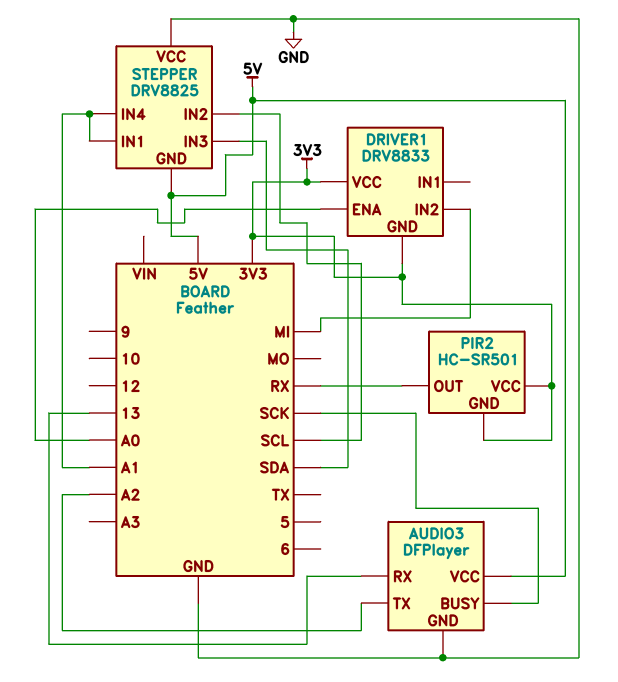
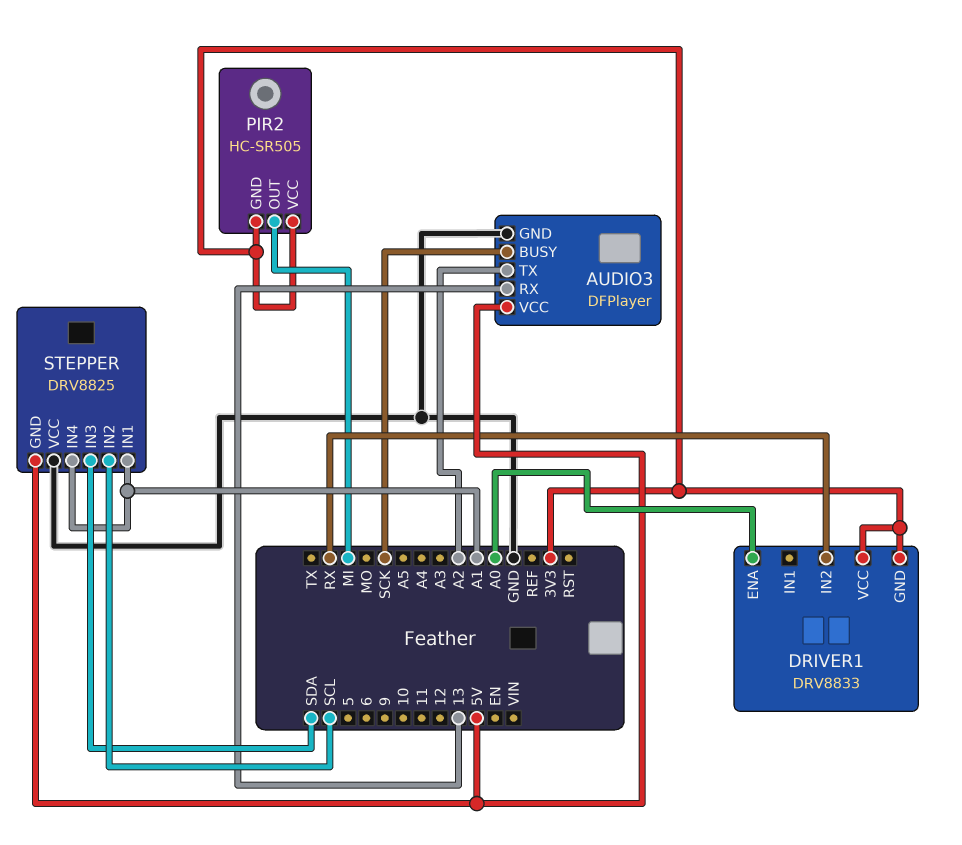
DRIVER1 pin IN2: MI -> RX
PIR2: HC-SR501 -> HC-SR505
PIR2 pin OUT: RX -> MI

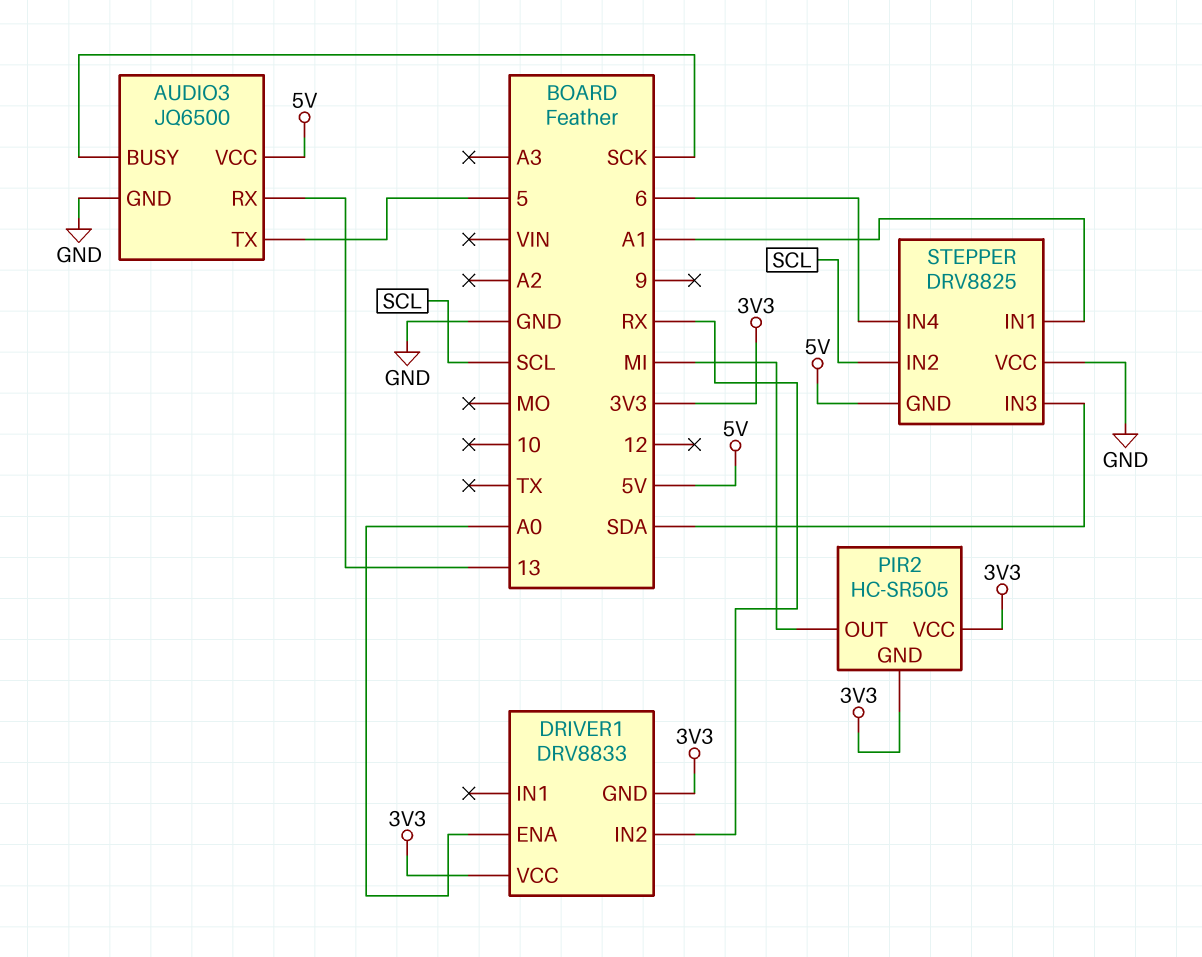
AUDIO3: DFPlayer -> JQ6500
AUDIO3 pin TX: A2 -> 5
STEPPER pin IN4: A1 -> 6

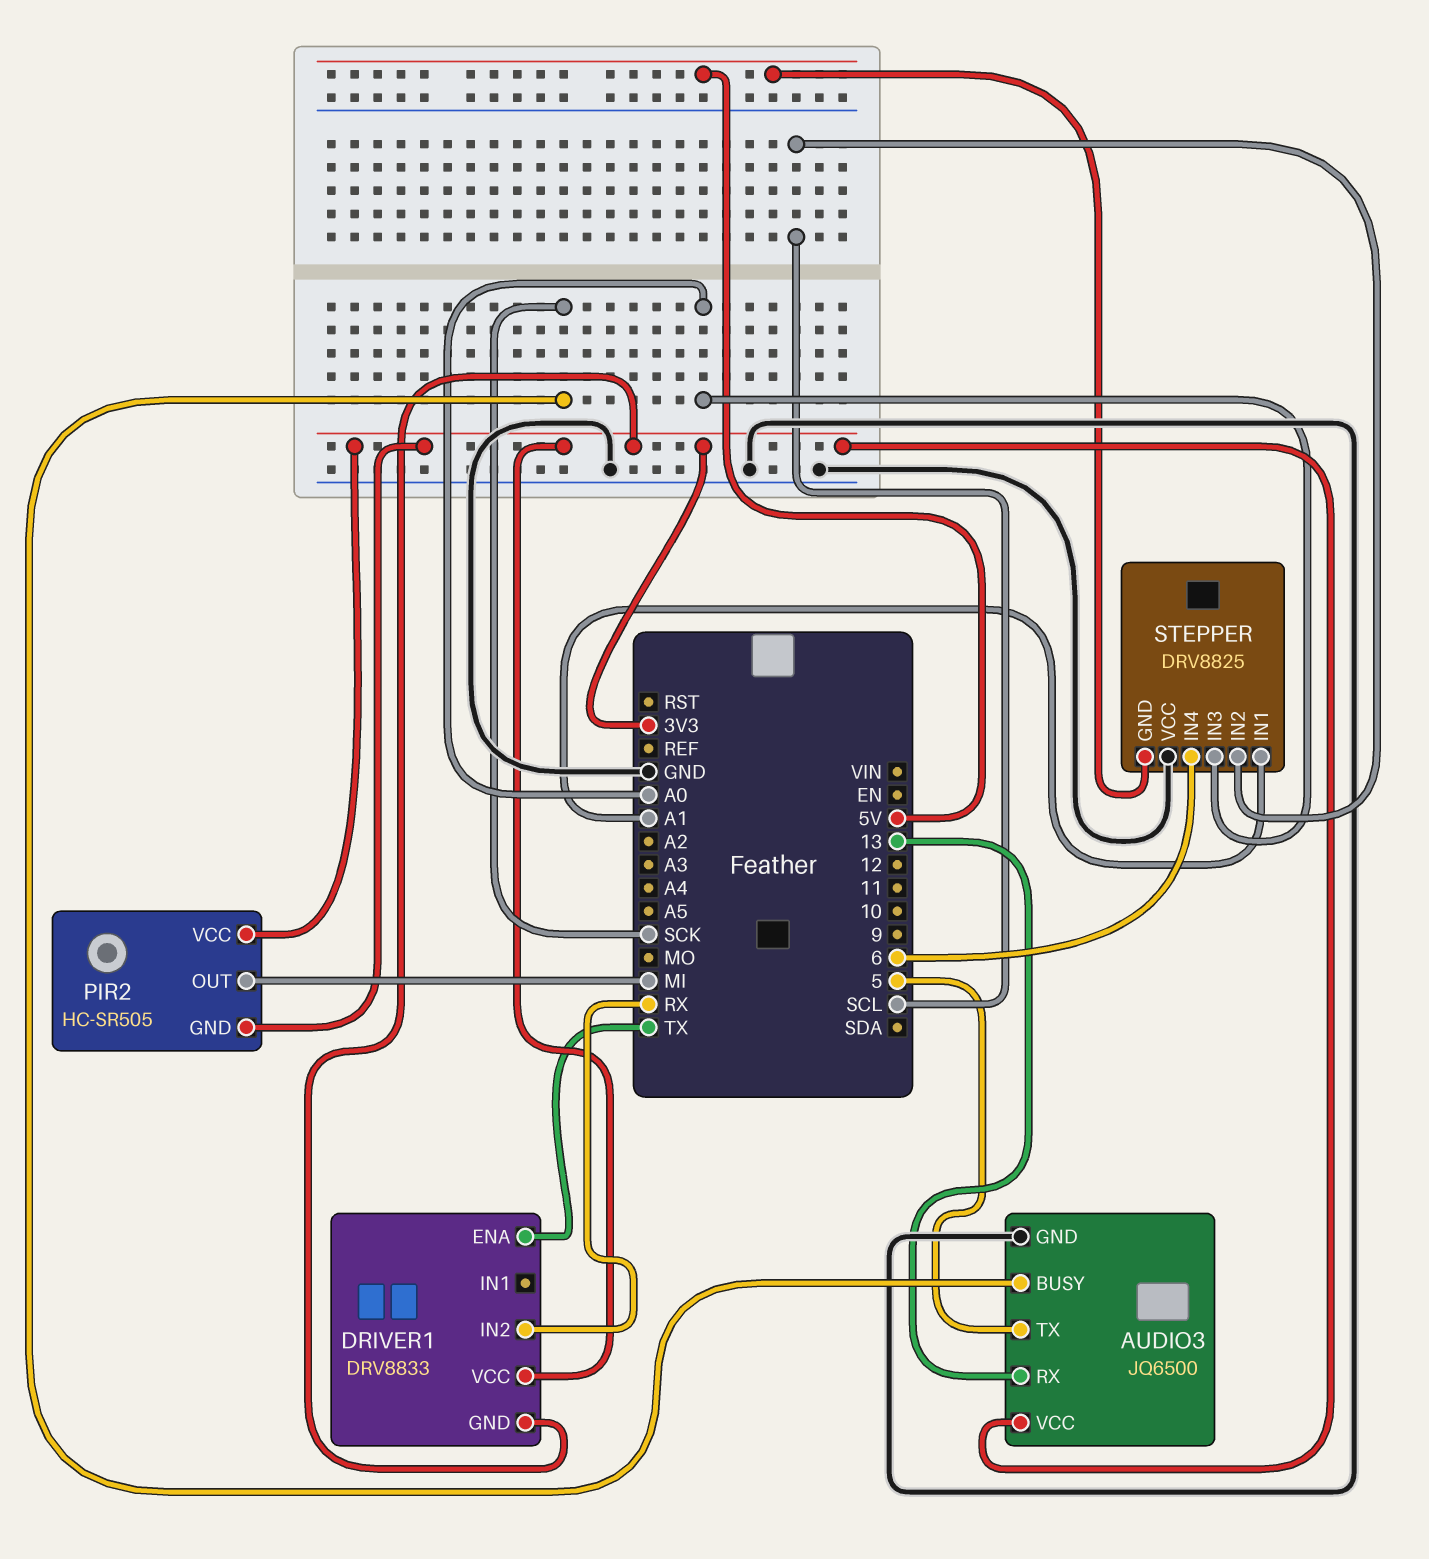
AUDIO3 pin VCC: 5V -> 3V3
DRIVER1 pin ENA: A0 -> TX
STEPPER pin IN3: SDA -> A0

